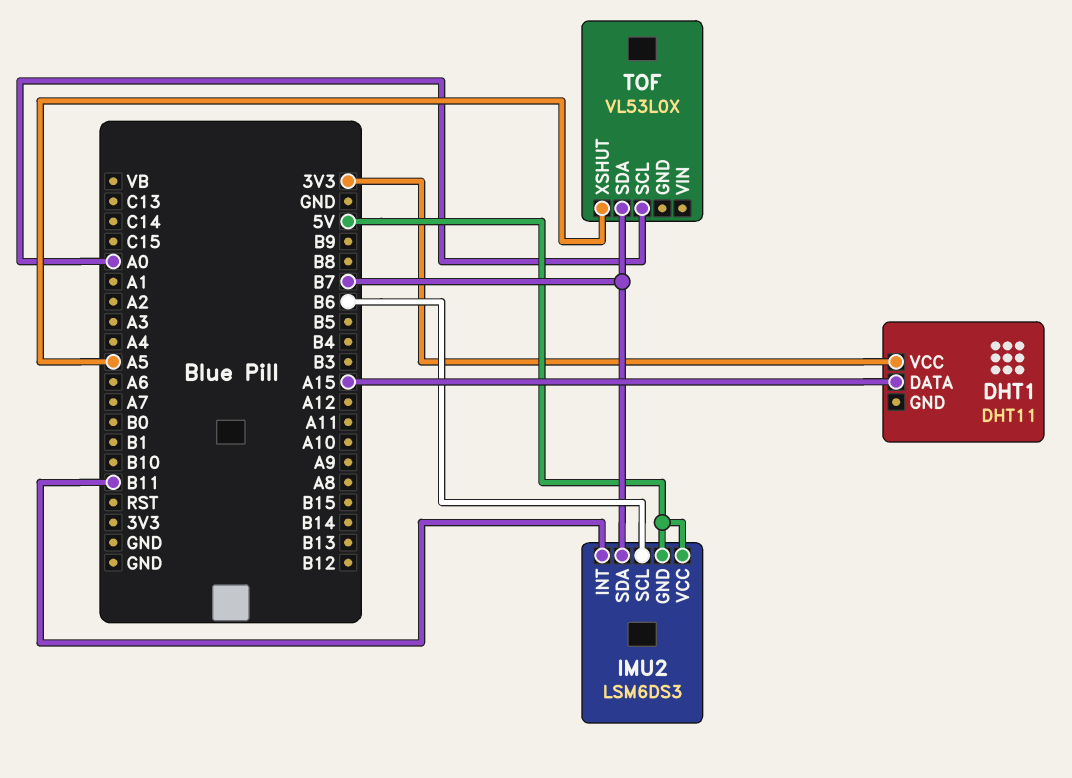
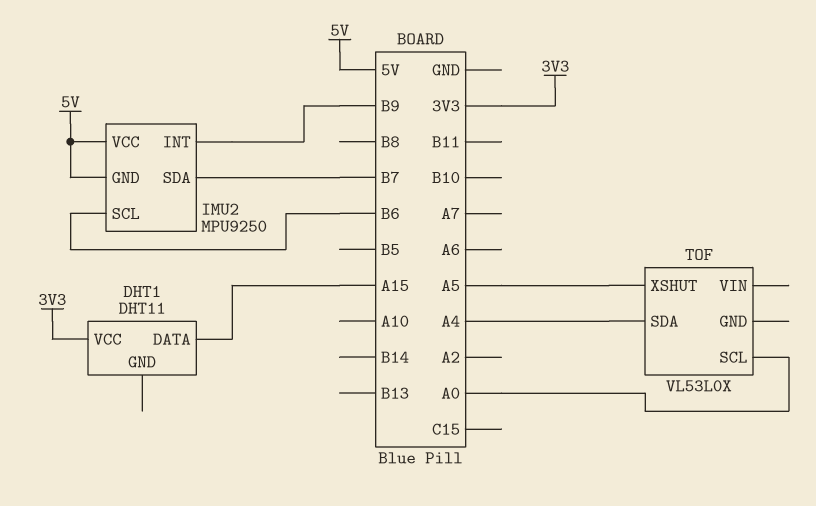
IMU2: LSM6DS3 -> MPU9250
IMU2 pin INT: B11 -> B9
TOF pin SDA: B7 -> A4

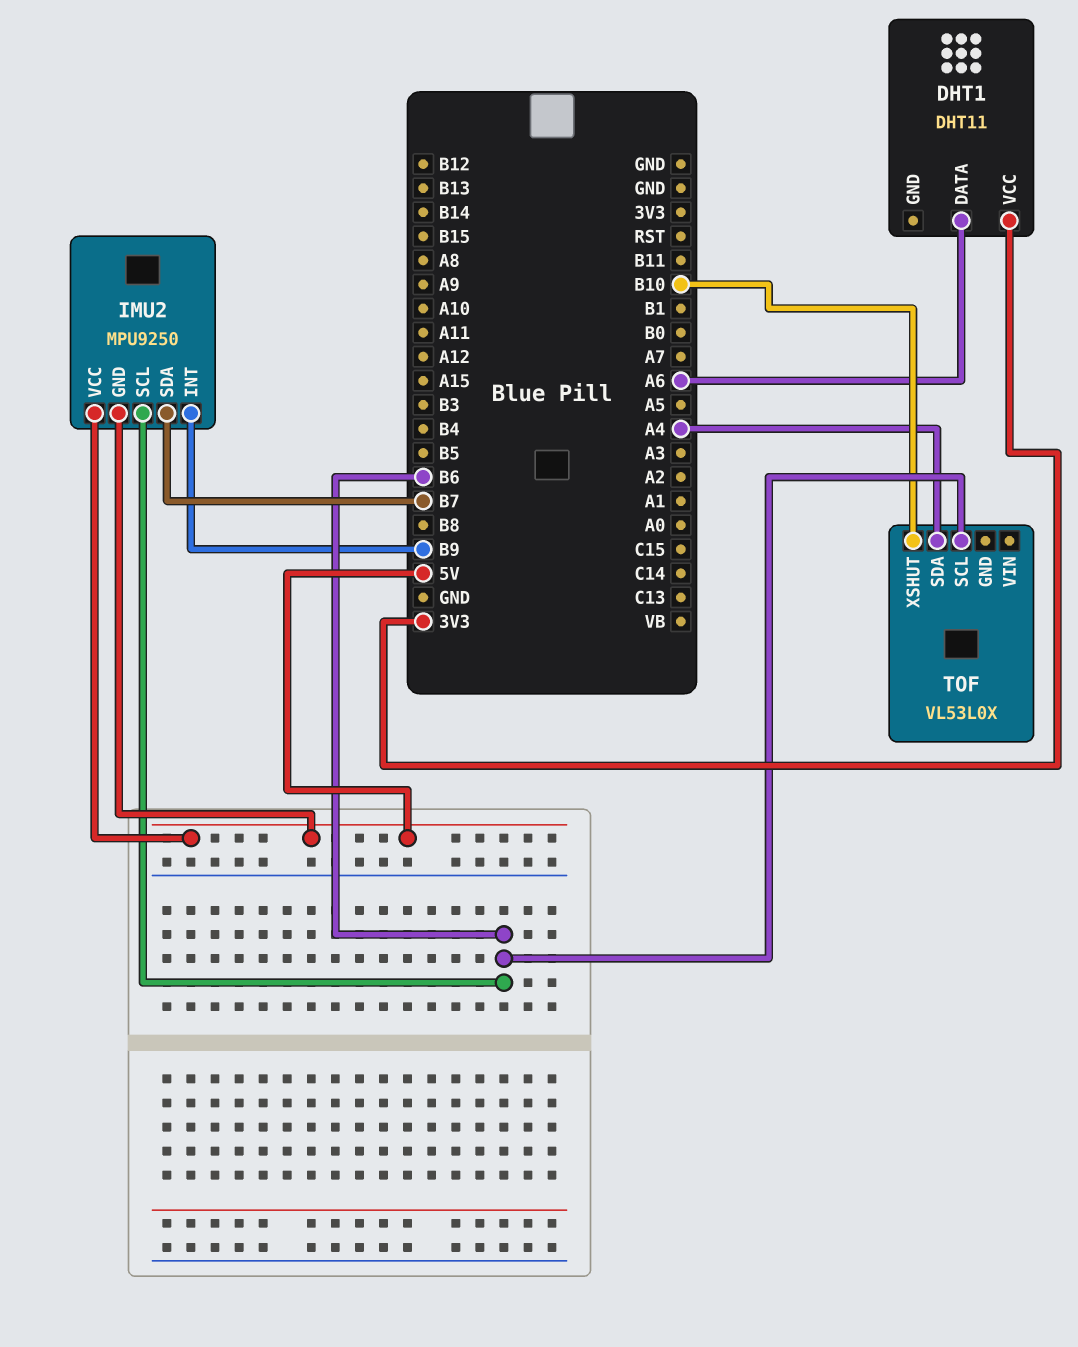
DHT1 pin DATA: A15 -> A6
TOF pin SCL: A0 -> B6
TOF pin XSHUT: A5 -> B10

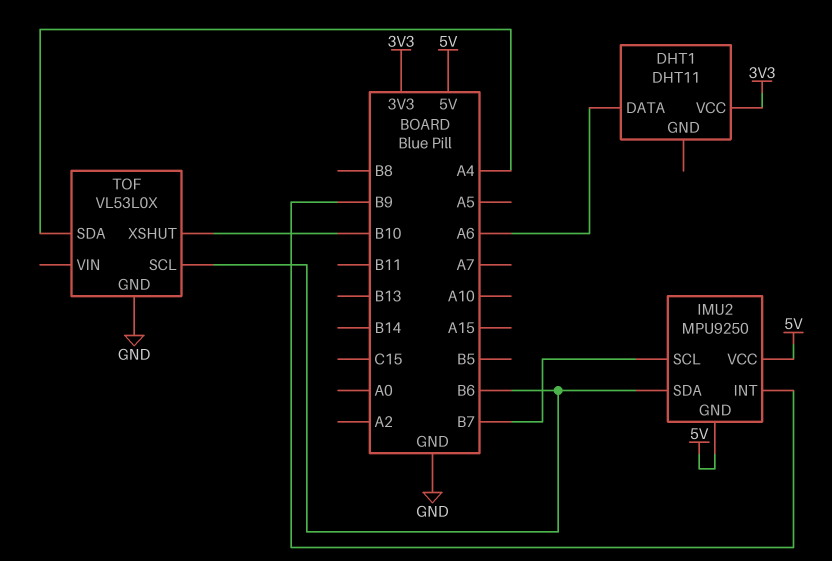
IMU2 pin SCL: B6 -> B7
IMU2 pin SDA: B7 -> B6
TOF pin GND: none -> GND

